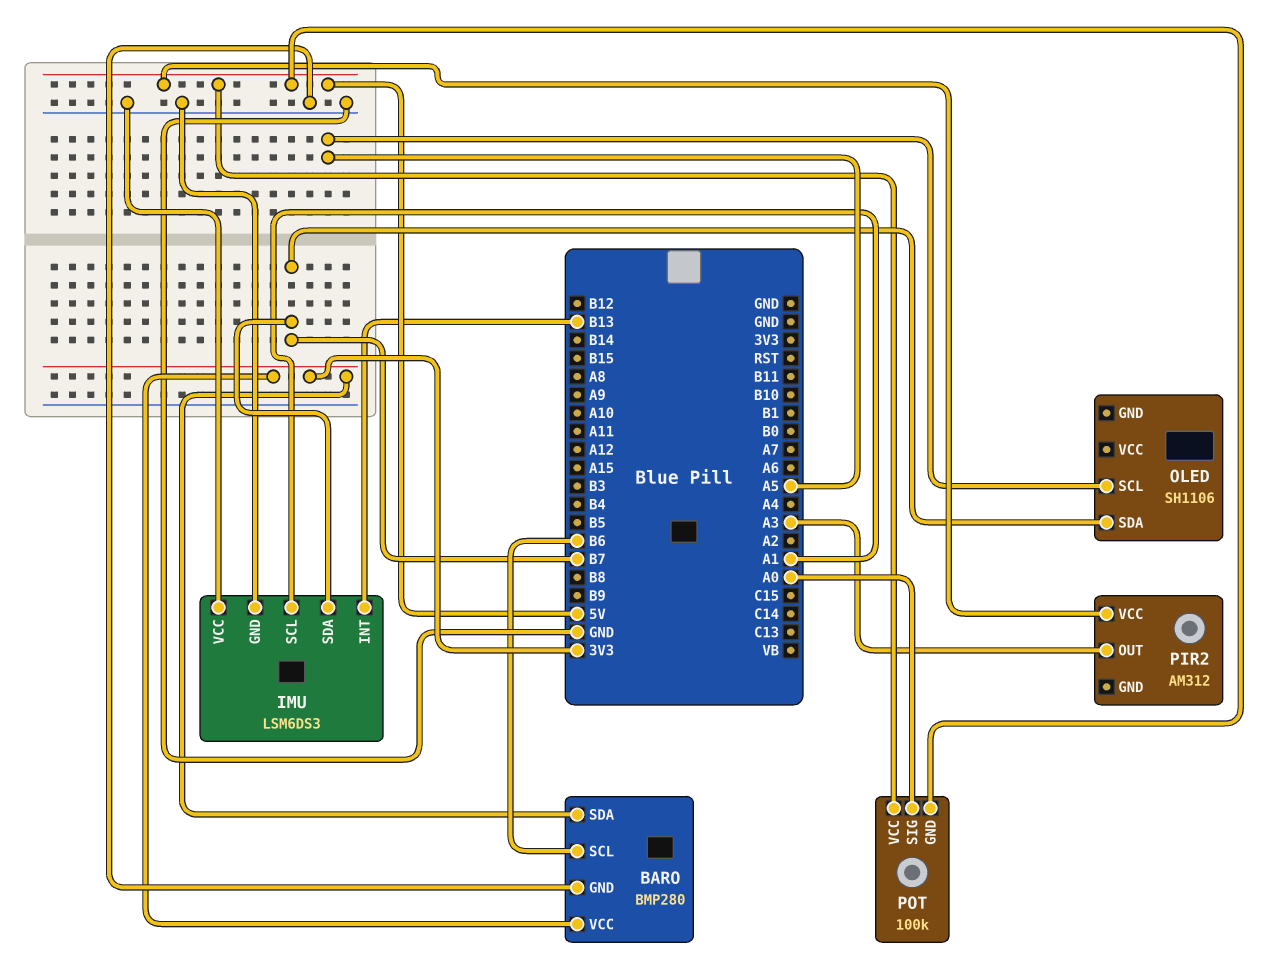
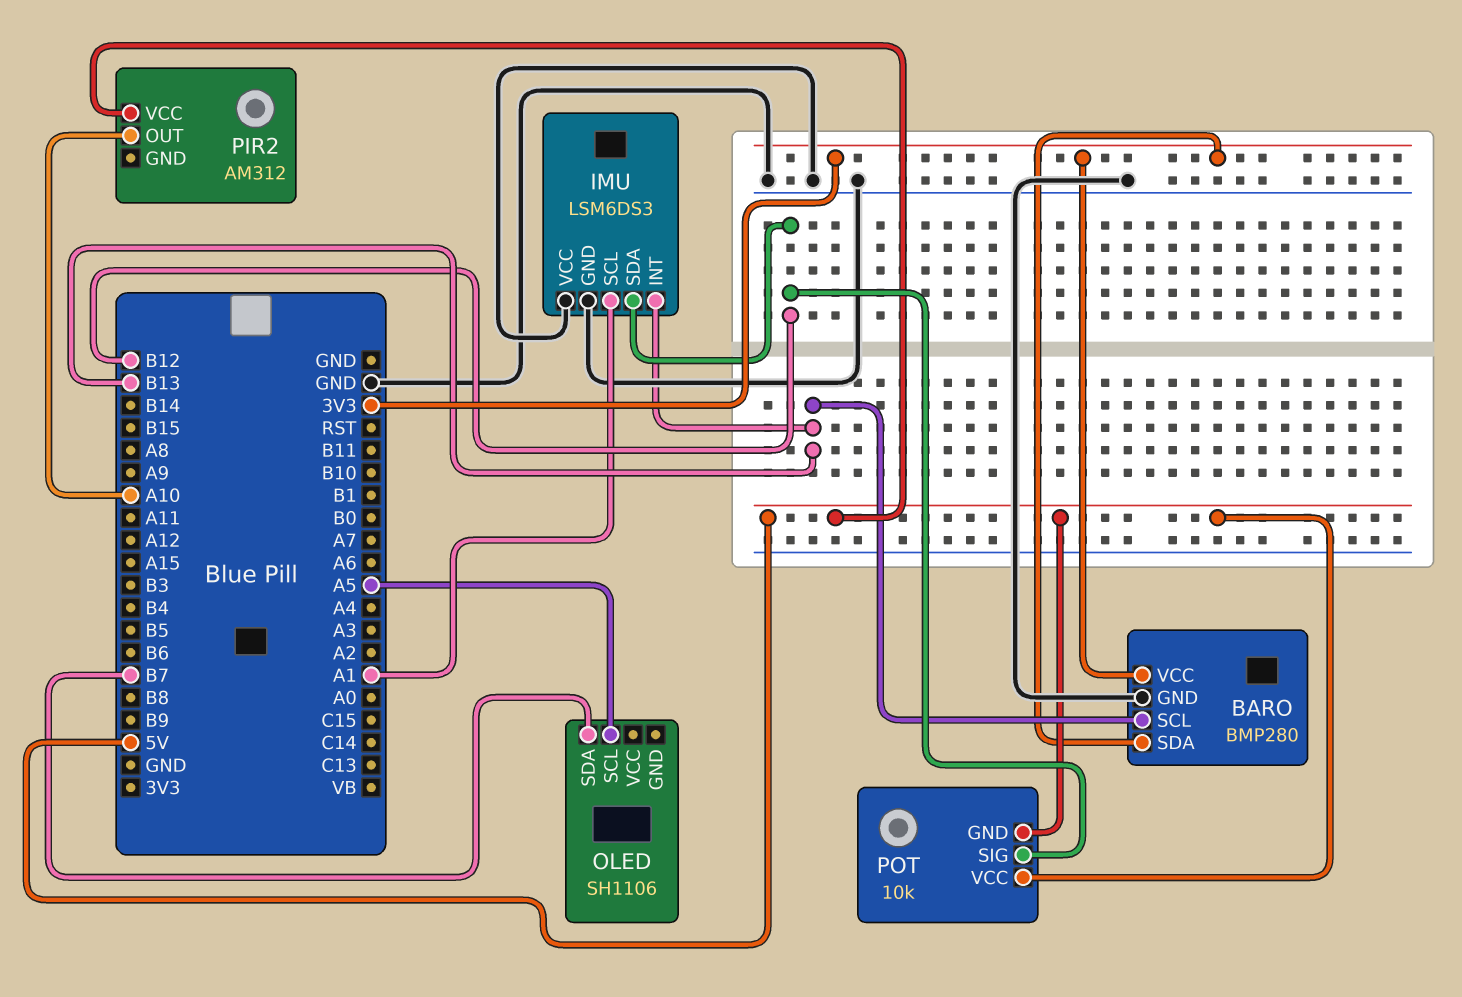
BARO pin SCL: B6 -> B13
IMU pin SDA: B7 -> B12
PIR2 pin OUT: A3 -> A10
POT: 100k -> 10k
POT pin SIG: A0 -> B12

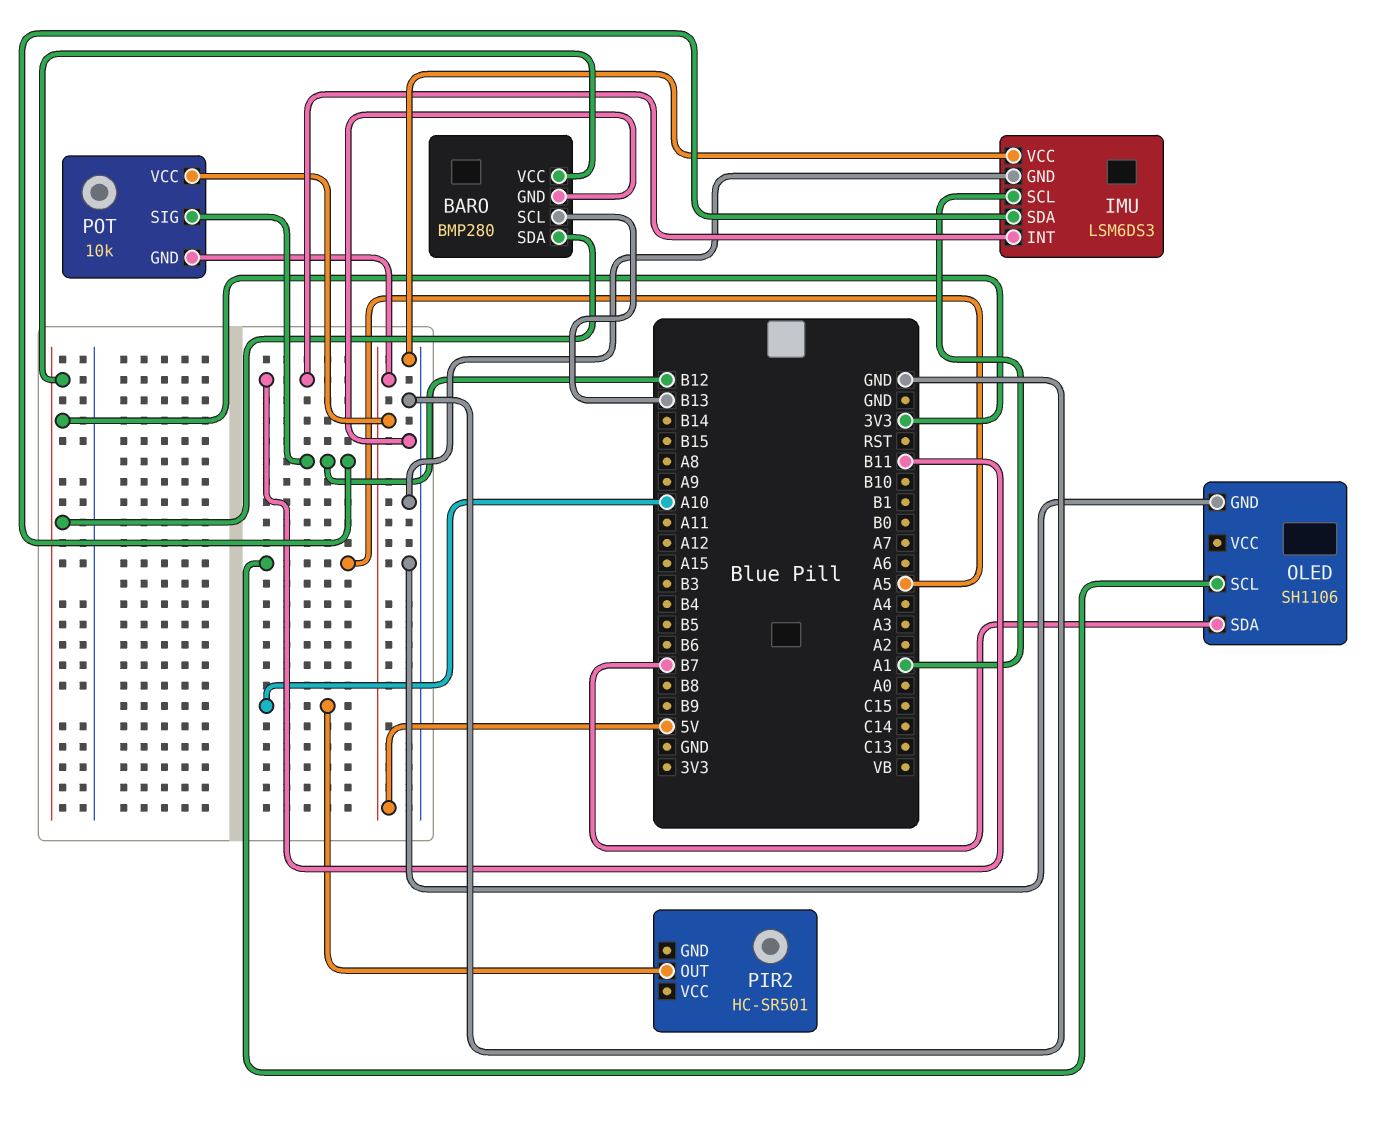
IMU pin INT: B13 -> B11
OLED pin GND: none -> GND
PIR2: AM312 -> HC-SR501
PIR2 pin VCC: 5V -> none

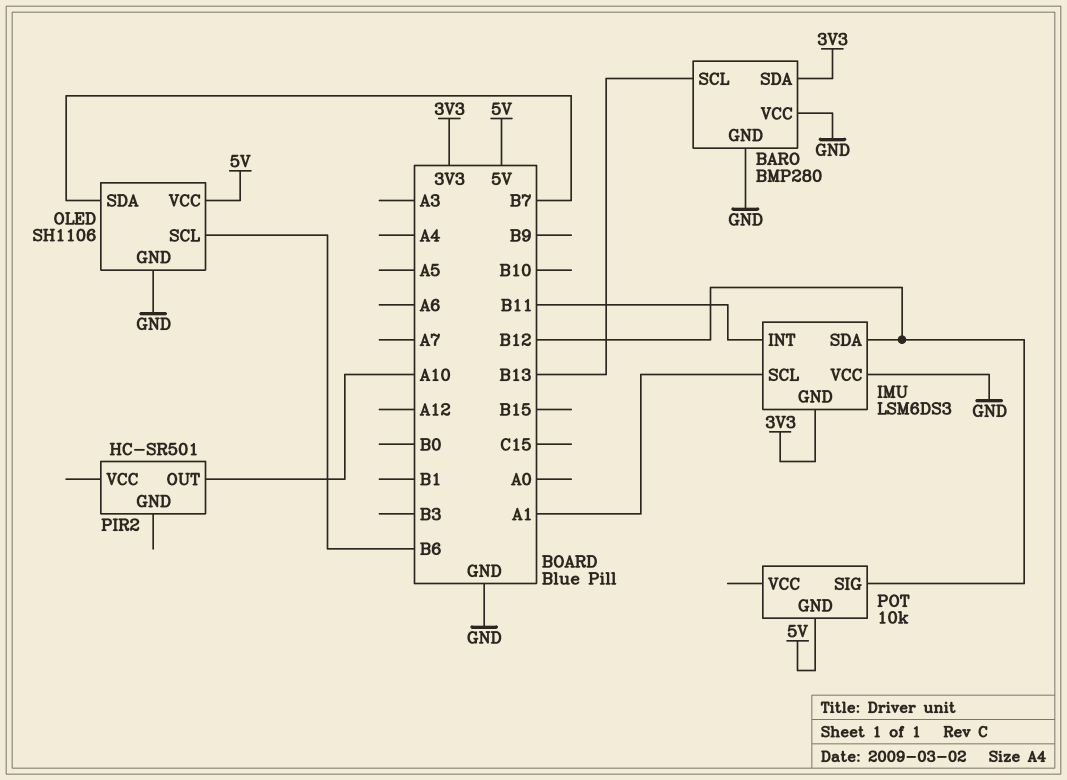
BARO pin VCC: 3V3 -> GND
IMU pin GND: GND -> 3V3
OLED pin SCL: A5 -> B6
OLED pin VCC: none -> 5V
POT pin VCC: 5V -> none

